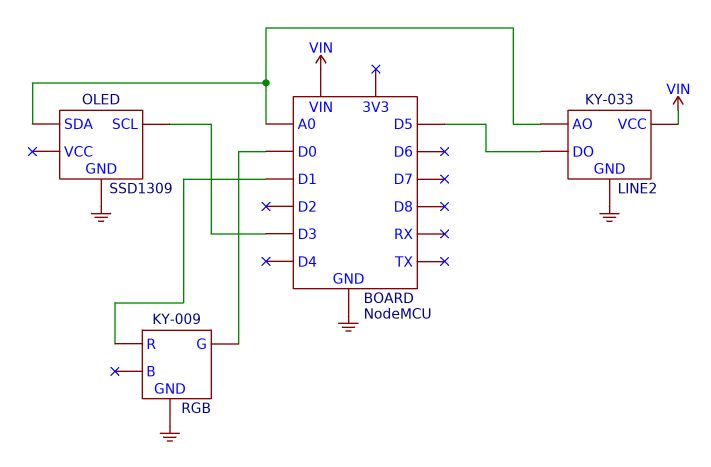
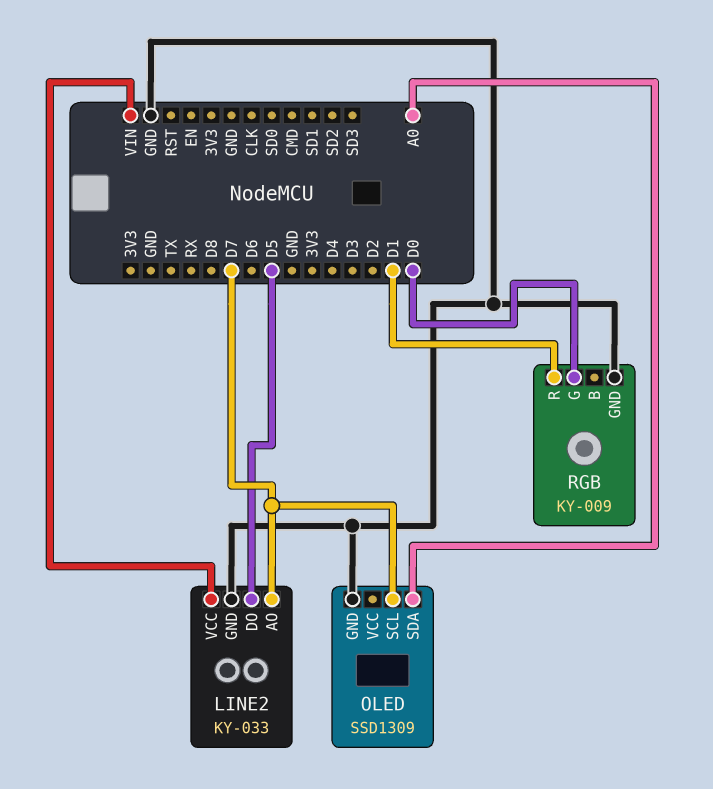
LINE2 pin AO: A0 -> D7
OLED pin SCL: D3 -> D7

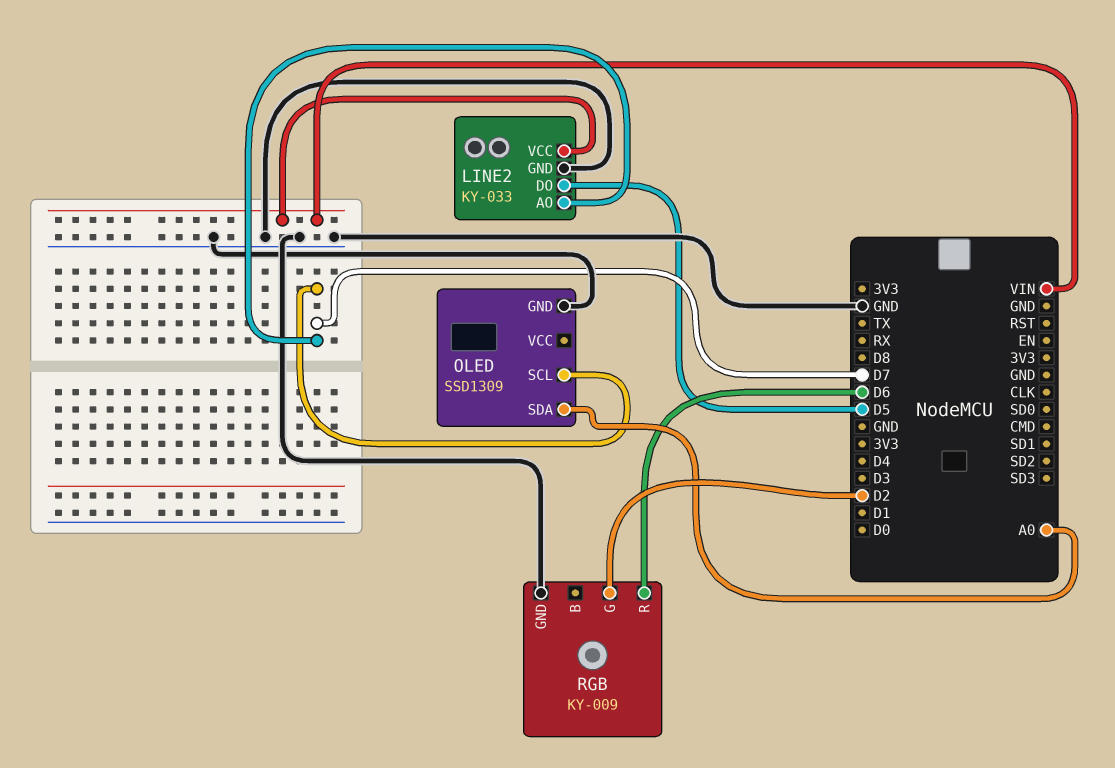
RGB pin G: D0 -> D2
RGB pin R: D1 -> D6

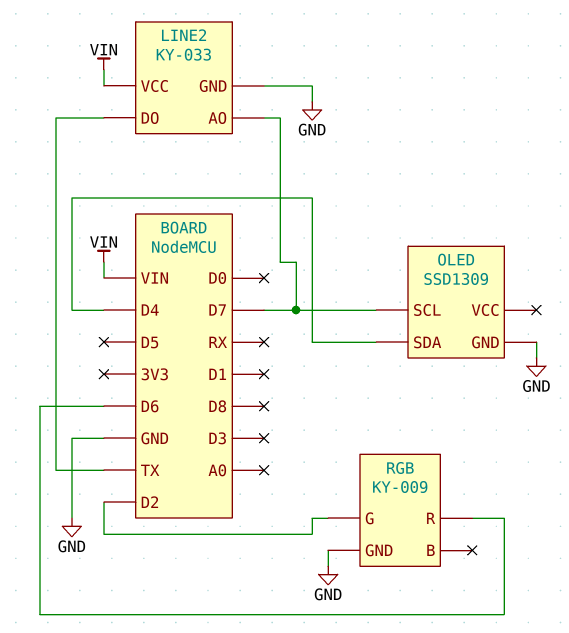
LINE2 pin DO: D5 -> TX
OLED pin SDA: A0 -> D4

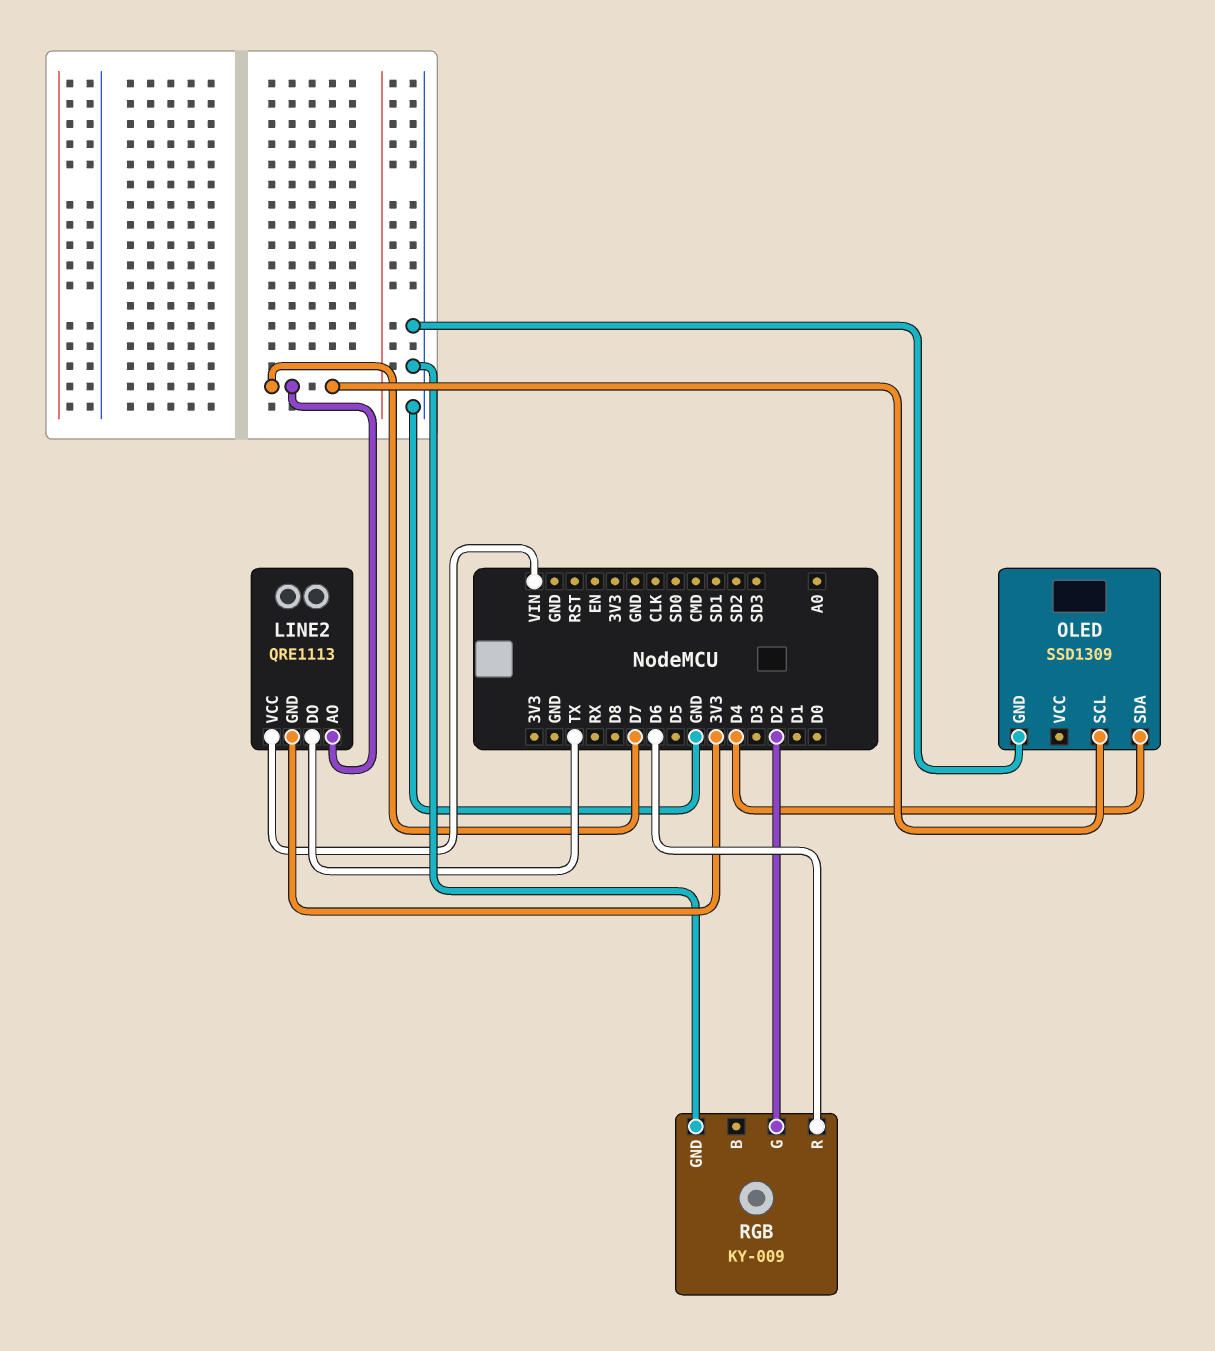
LINE2: KY-033 -> QRE1113
LINE2 pin GND: GND -> 3V3

